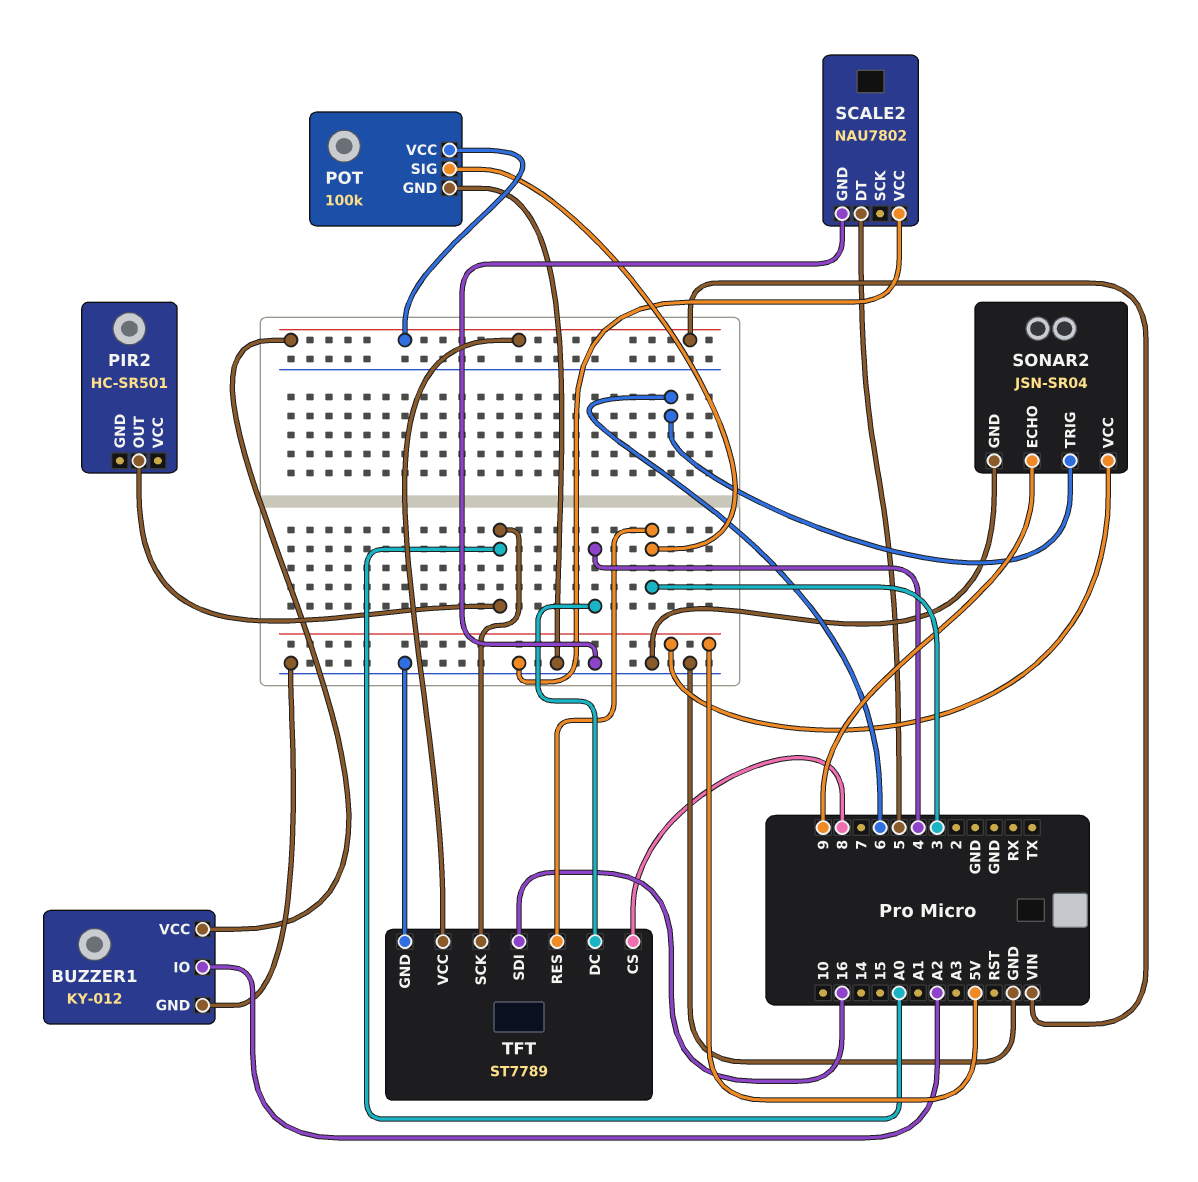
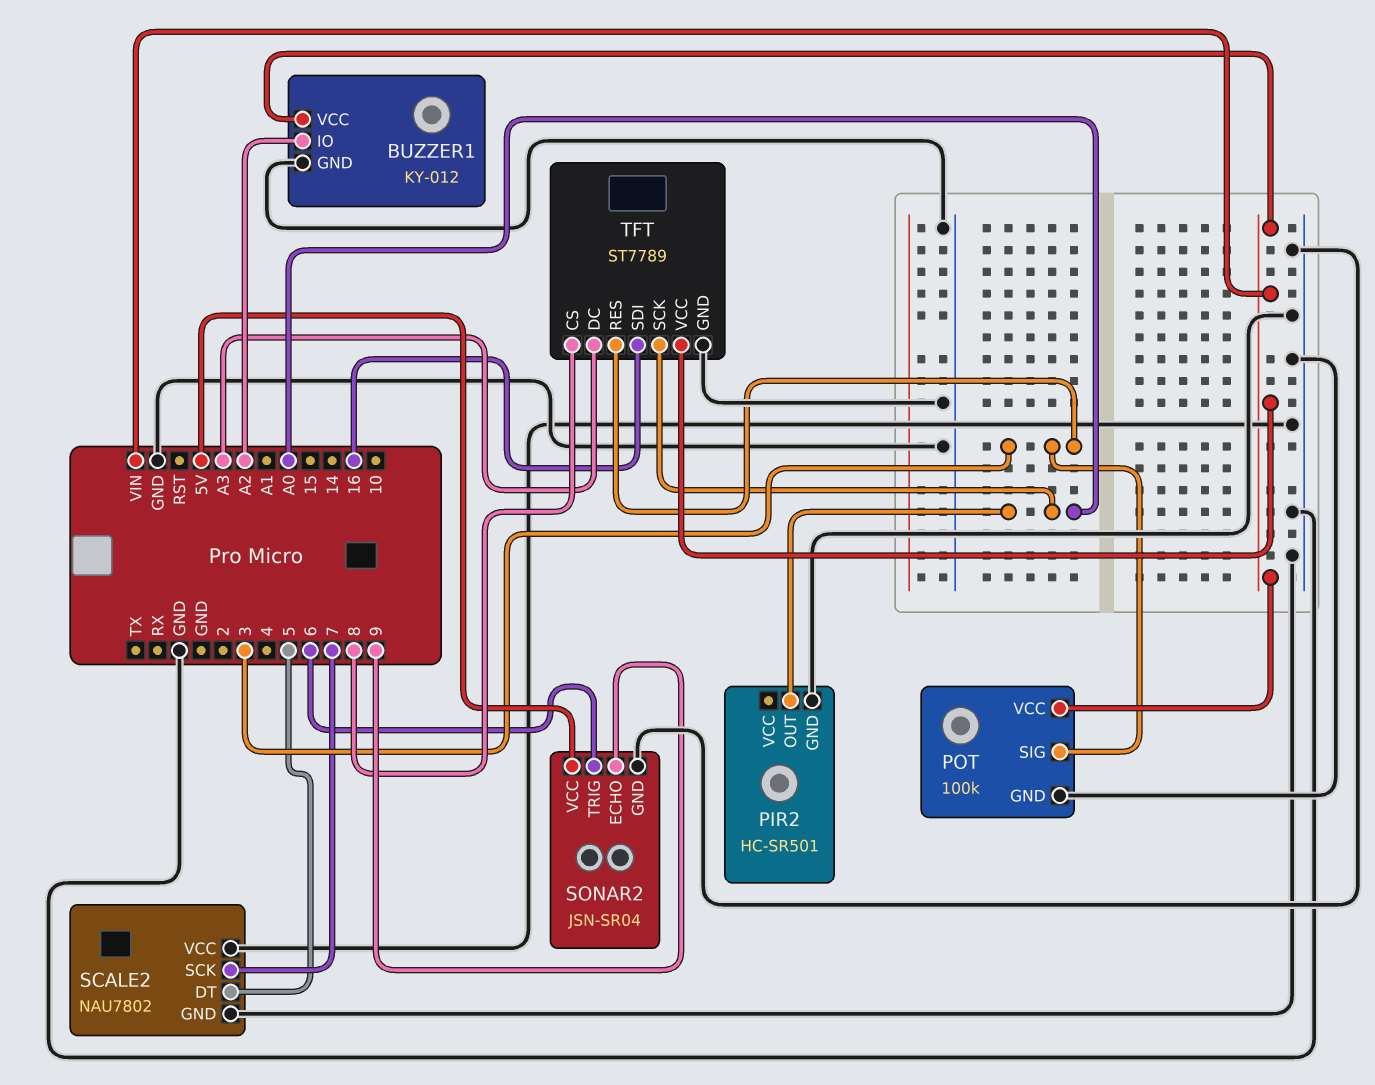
PIR2 pin GND: none -> GND
SCALE2 pin SCK: none -> 7
TFT pin DC: 4 -> A3

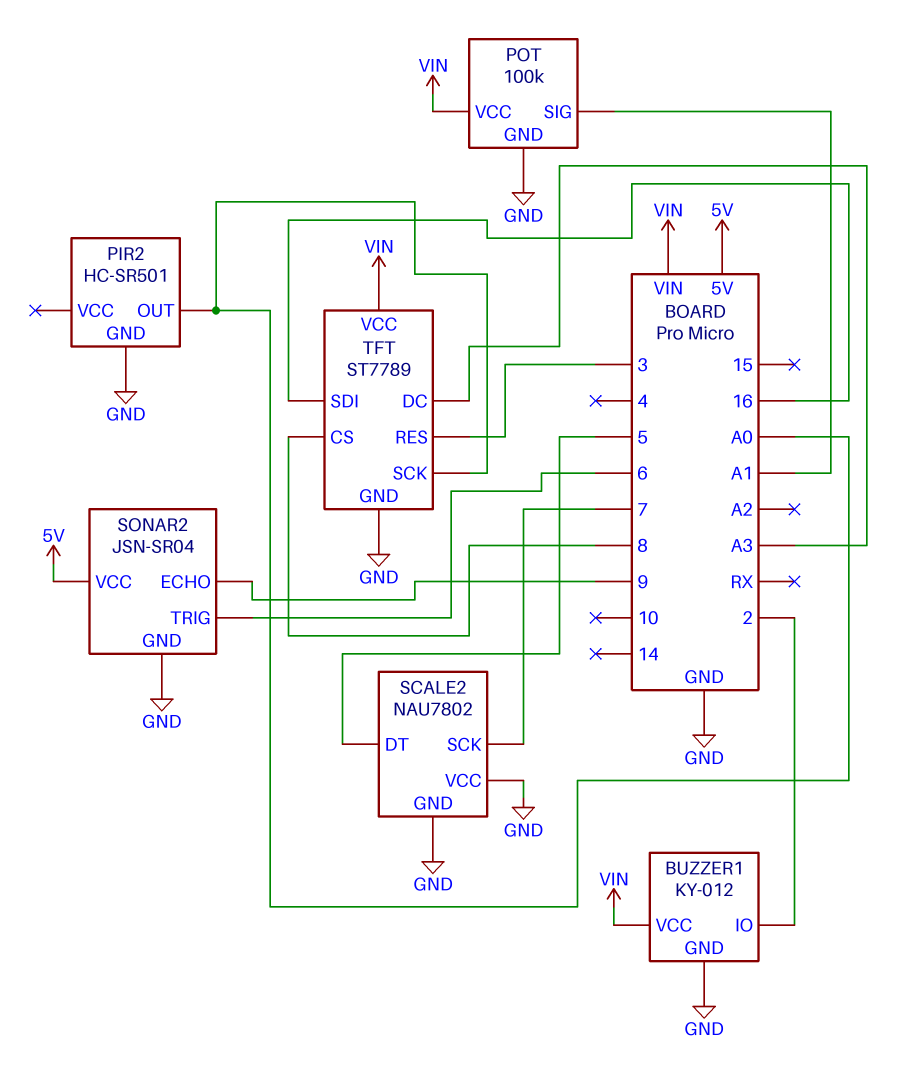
BUZZER1 pin IO: A2 -> 2
POT pin SIG: 3 -> A1

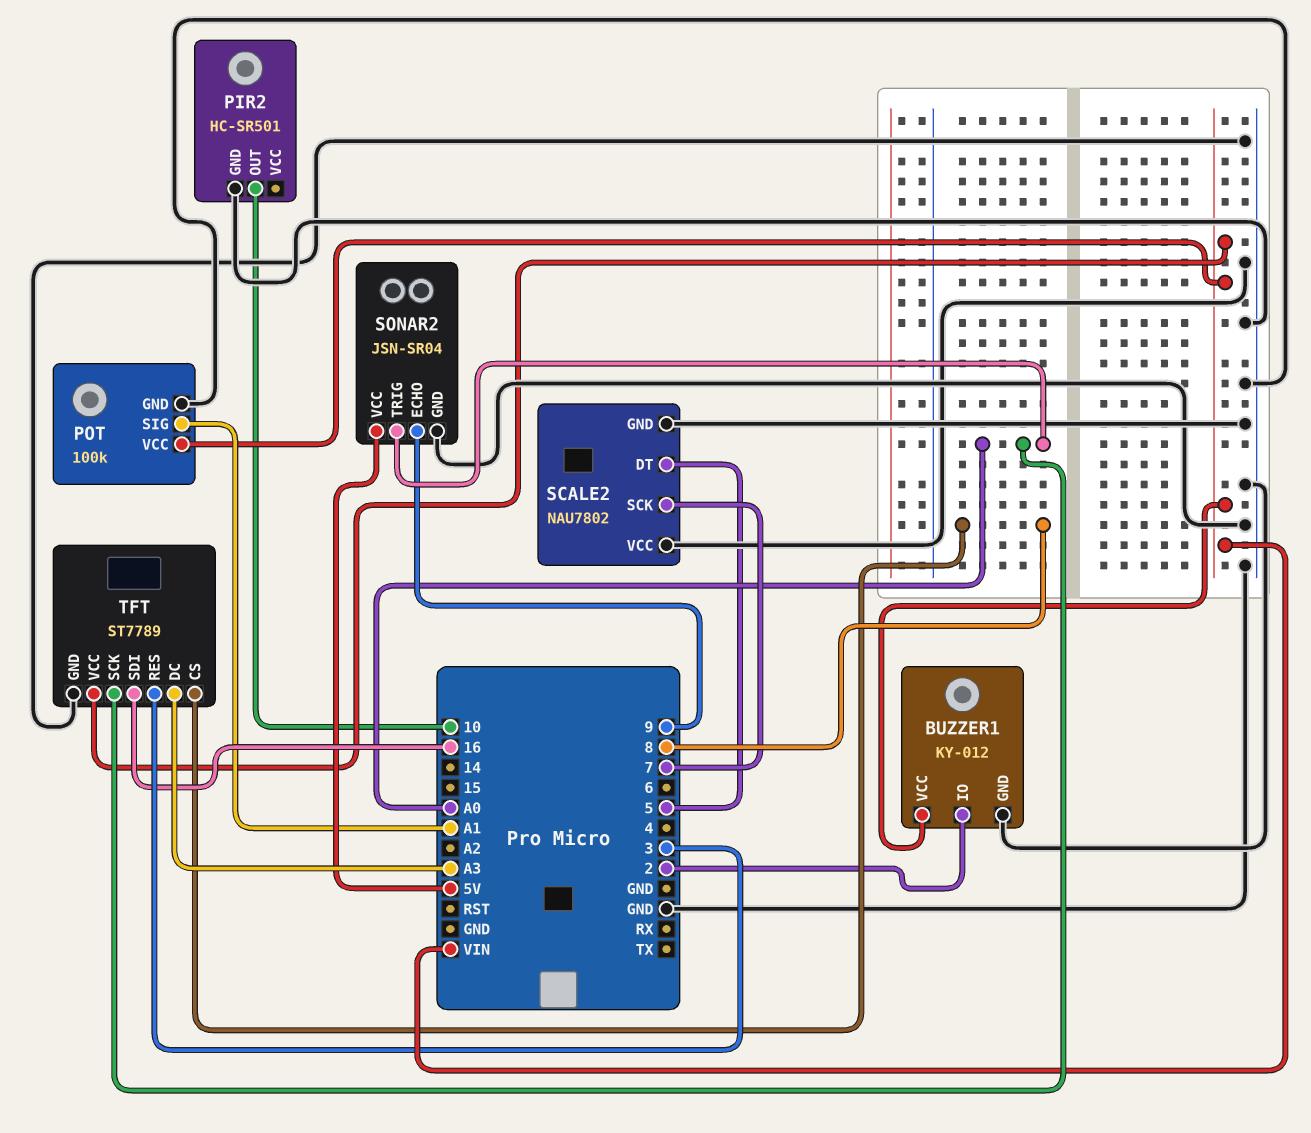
PIR2 pin OUT: A0 -> 10
SONAR2 pin TRIG: 6 -> A0

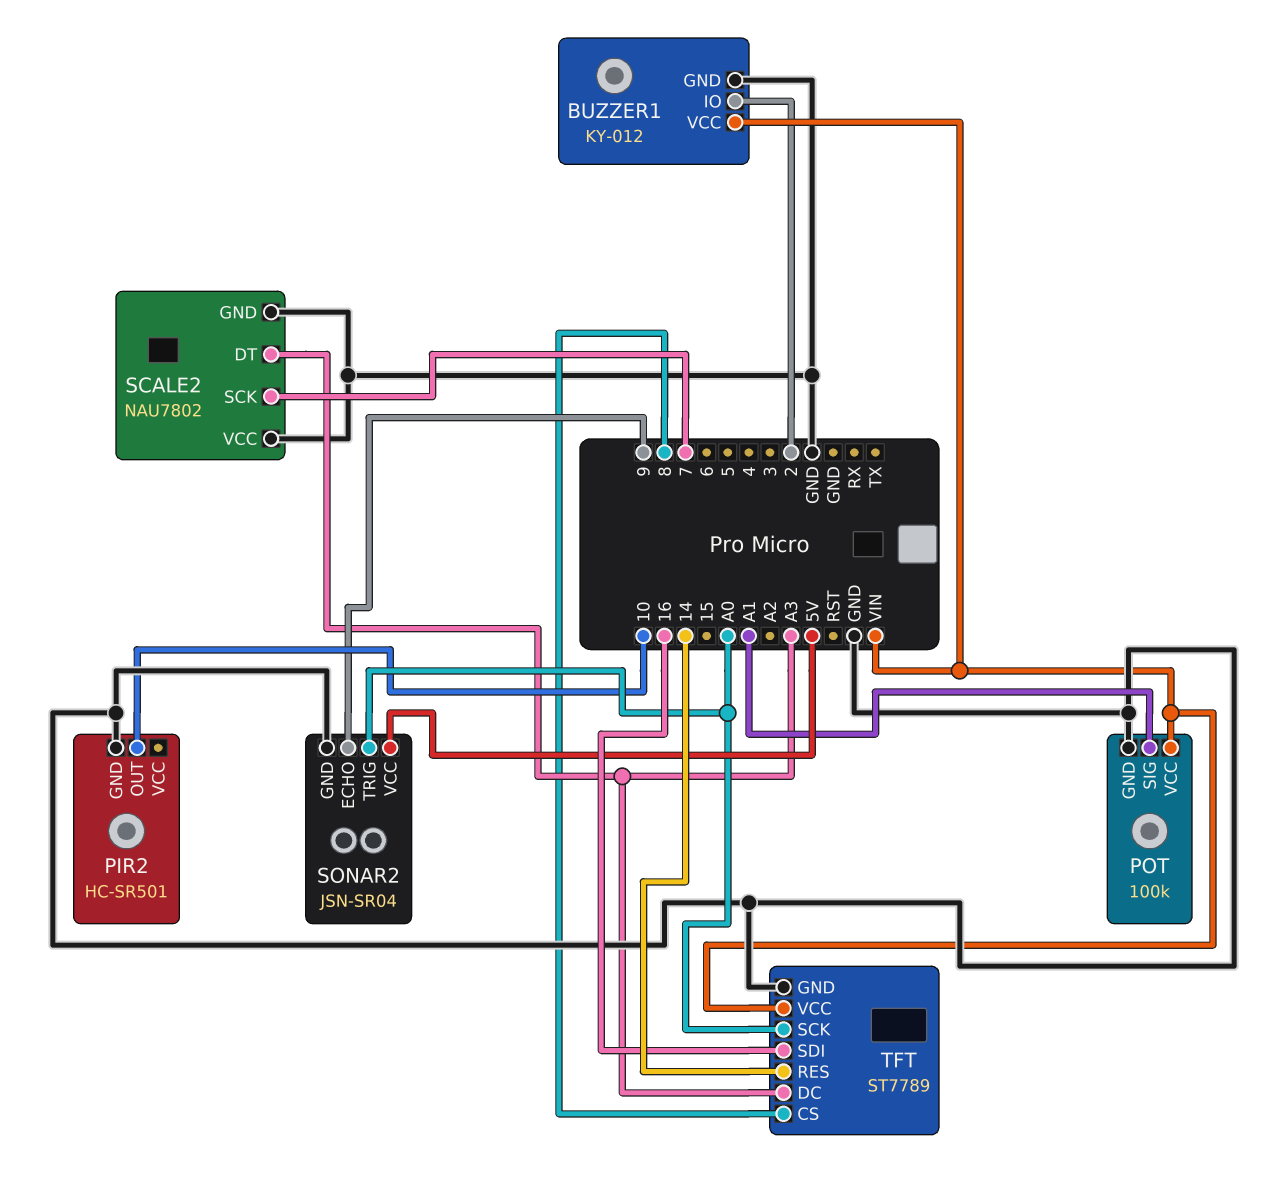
SCALE2 pin DT: 5 -> A3
TFT pin RES: 3 -> 14

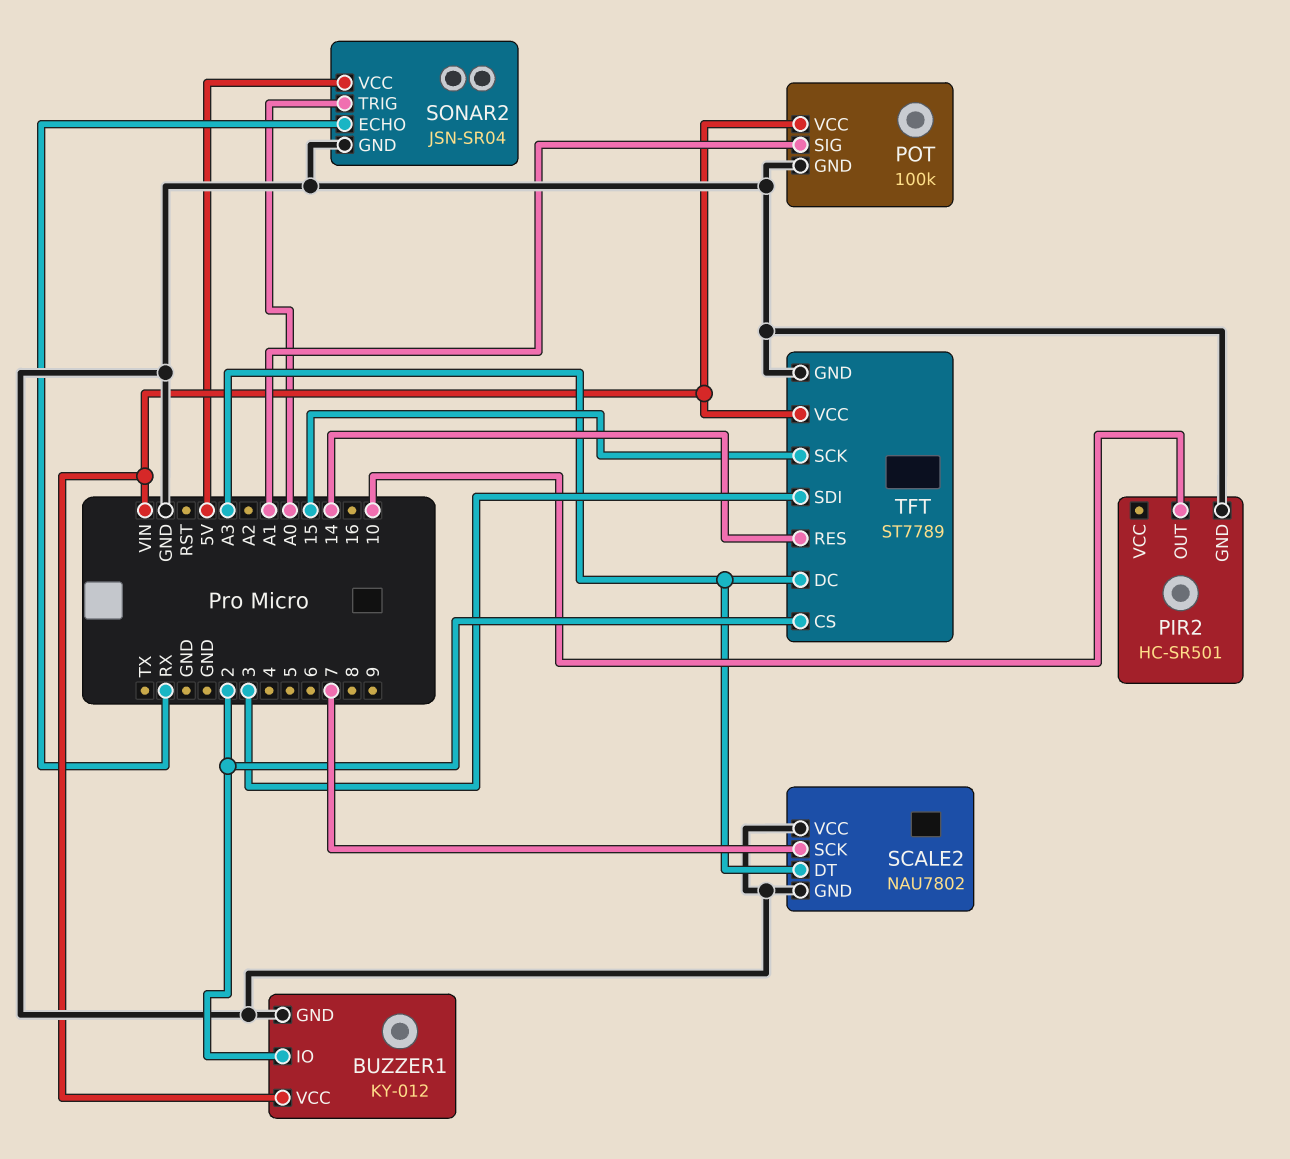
SONAR2 pin ECHO: 9 -> RX
TFT pin CS: 8 -> 2
TFT pin SCK: A0 -> 15
TFT pin SDI: 16 -> 3

